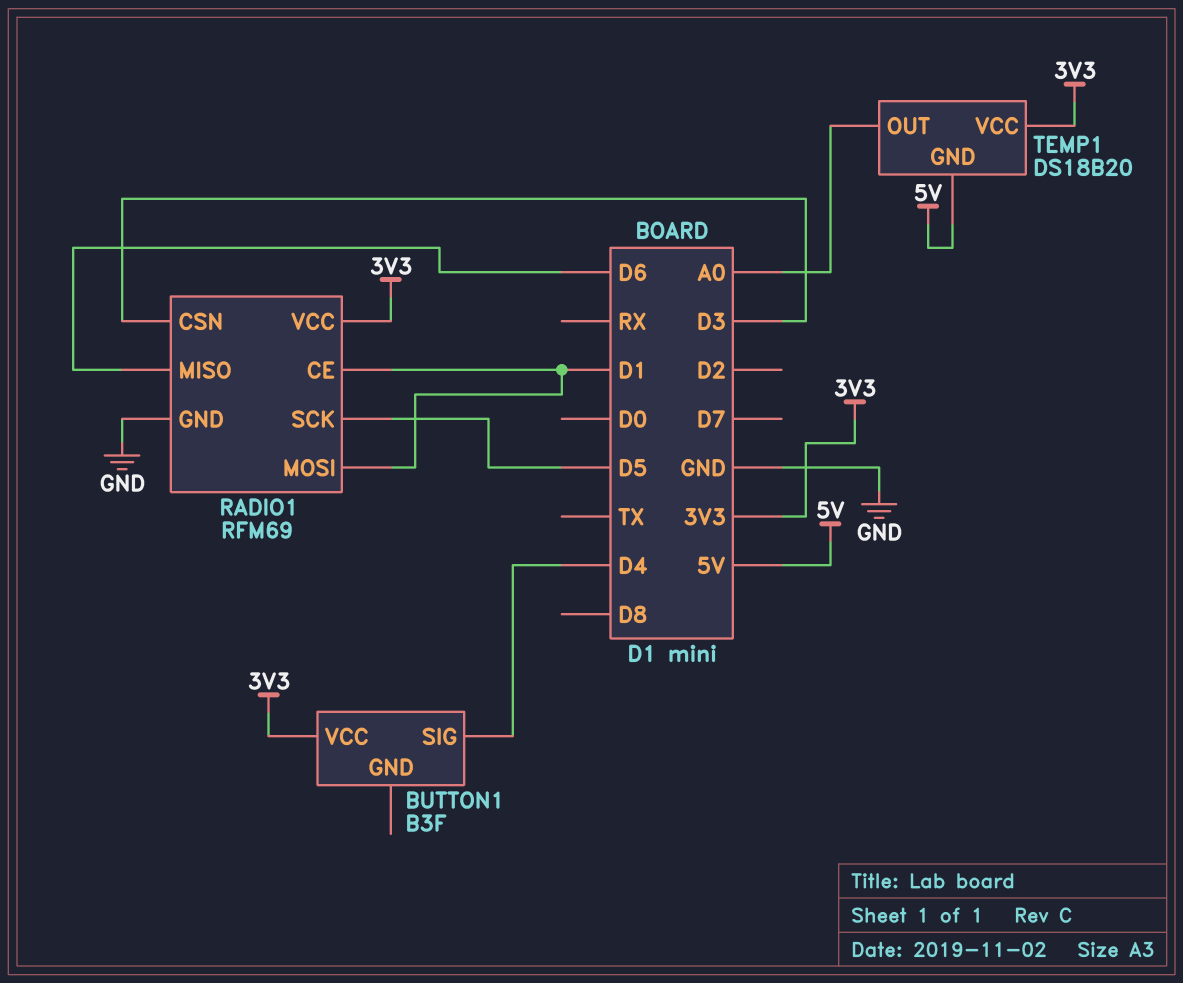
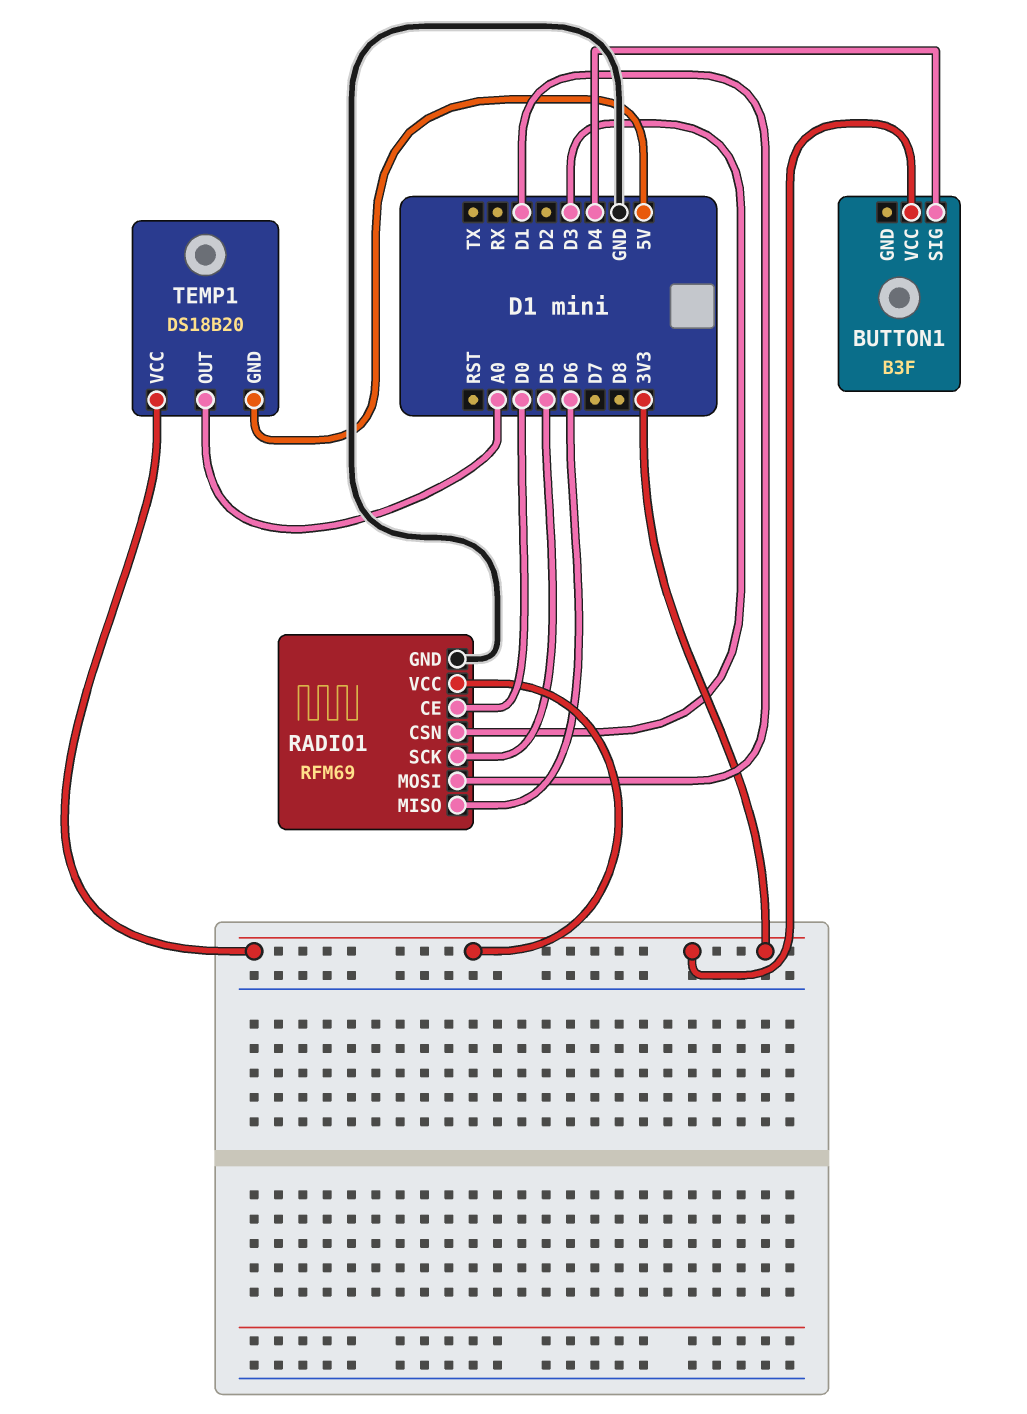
RADIO1 pin CE: D1 -> D0

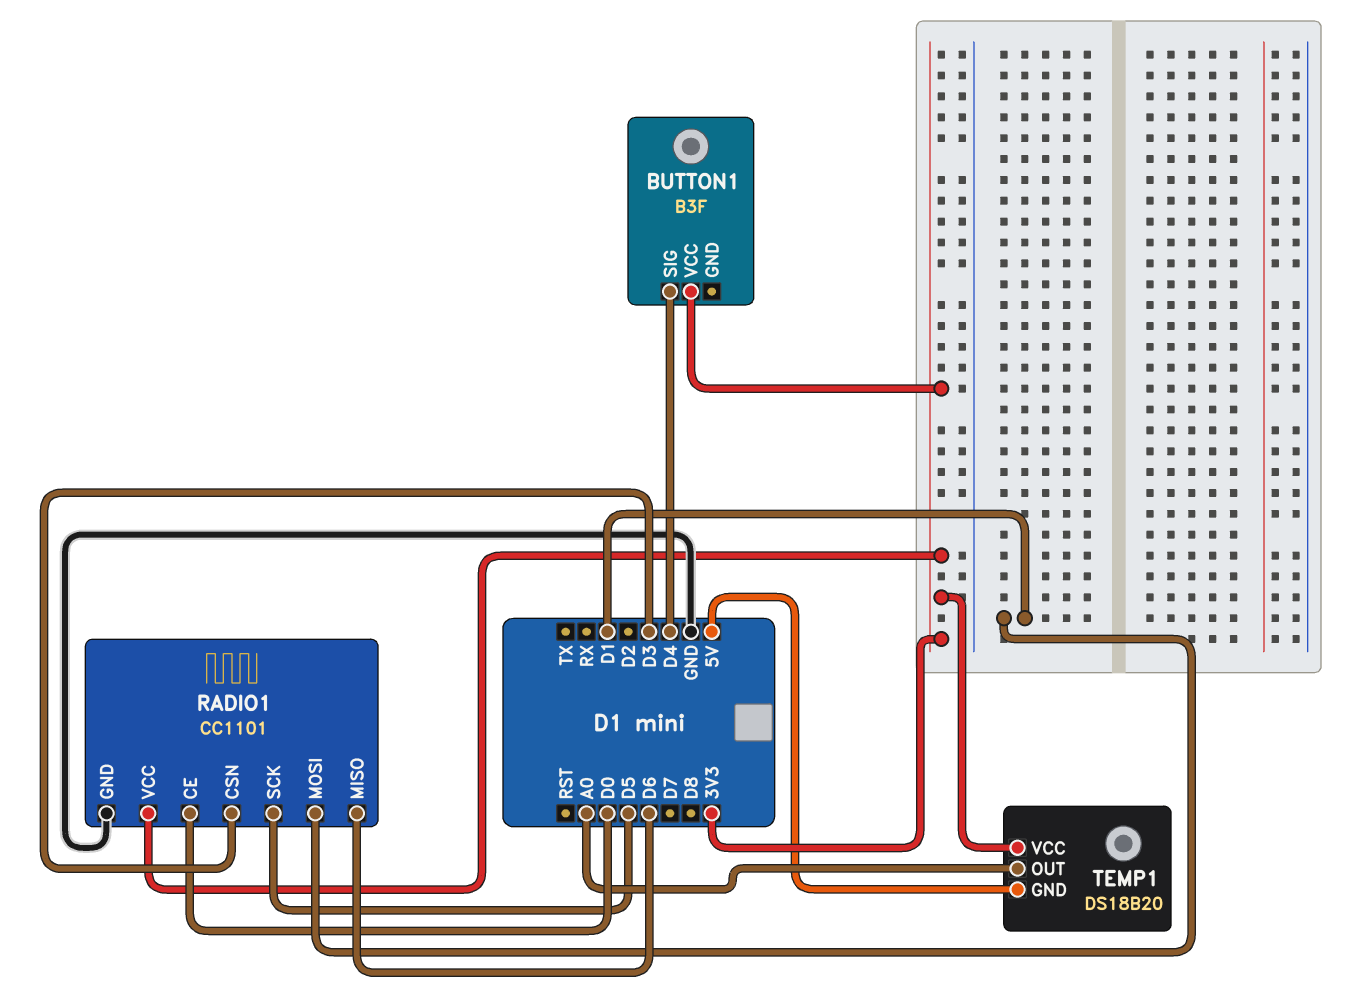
RADIO1: RFM69 -> CC1101

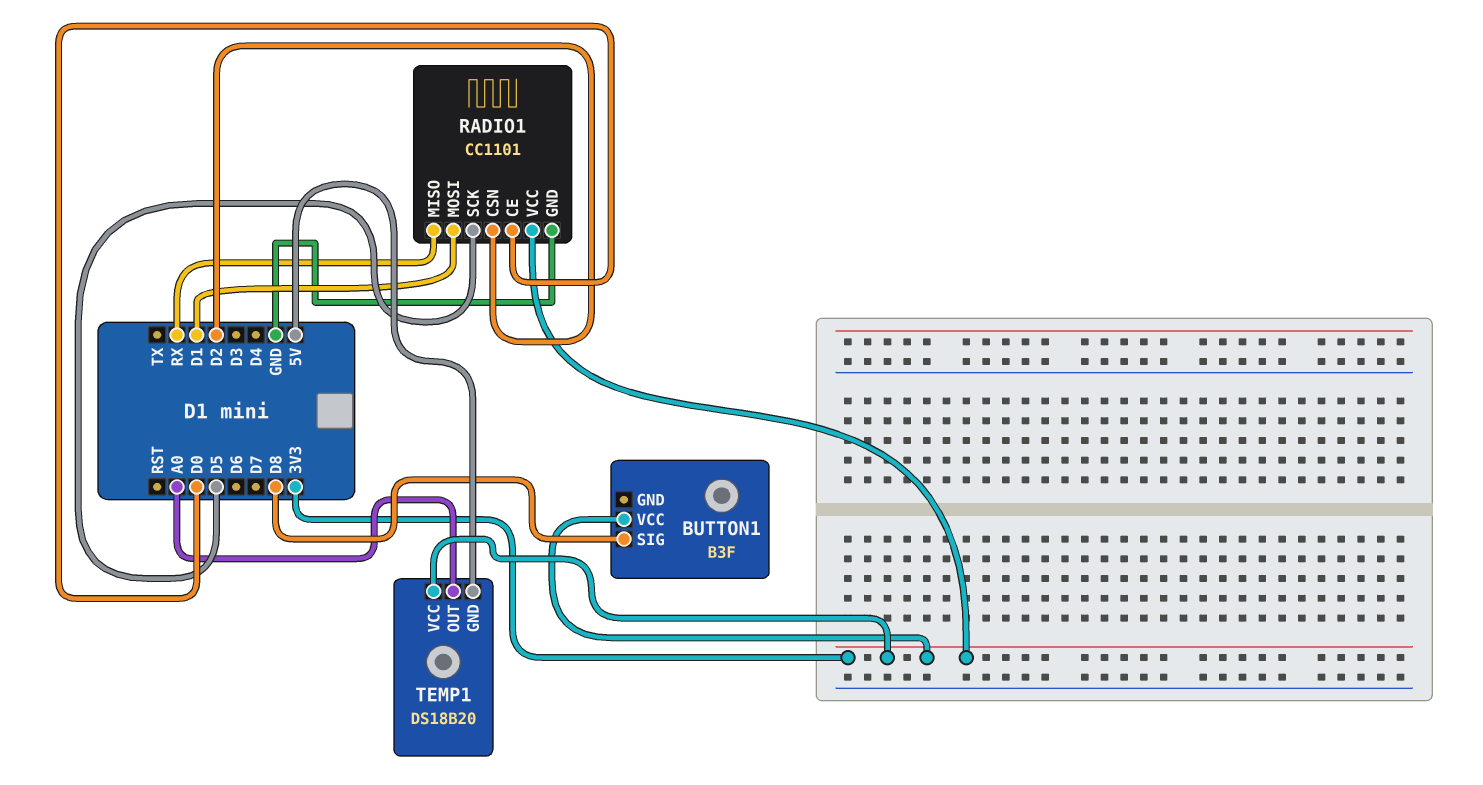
BUTTON1 pin SIG: D4 -> D8
RADIO1 pin CSN: D3 -> D2
RADIO1 pin MISO: D6 -> RX

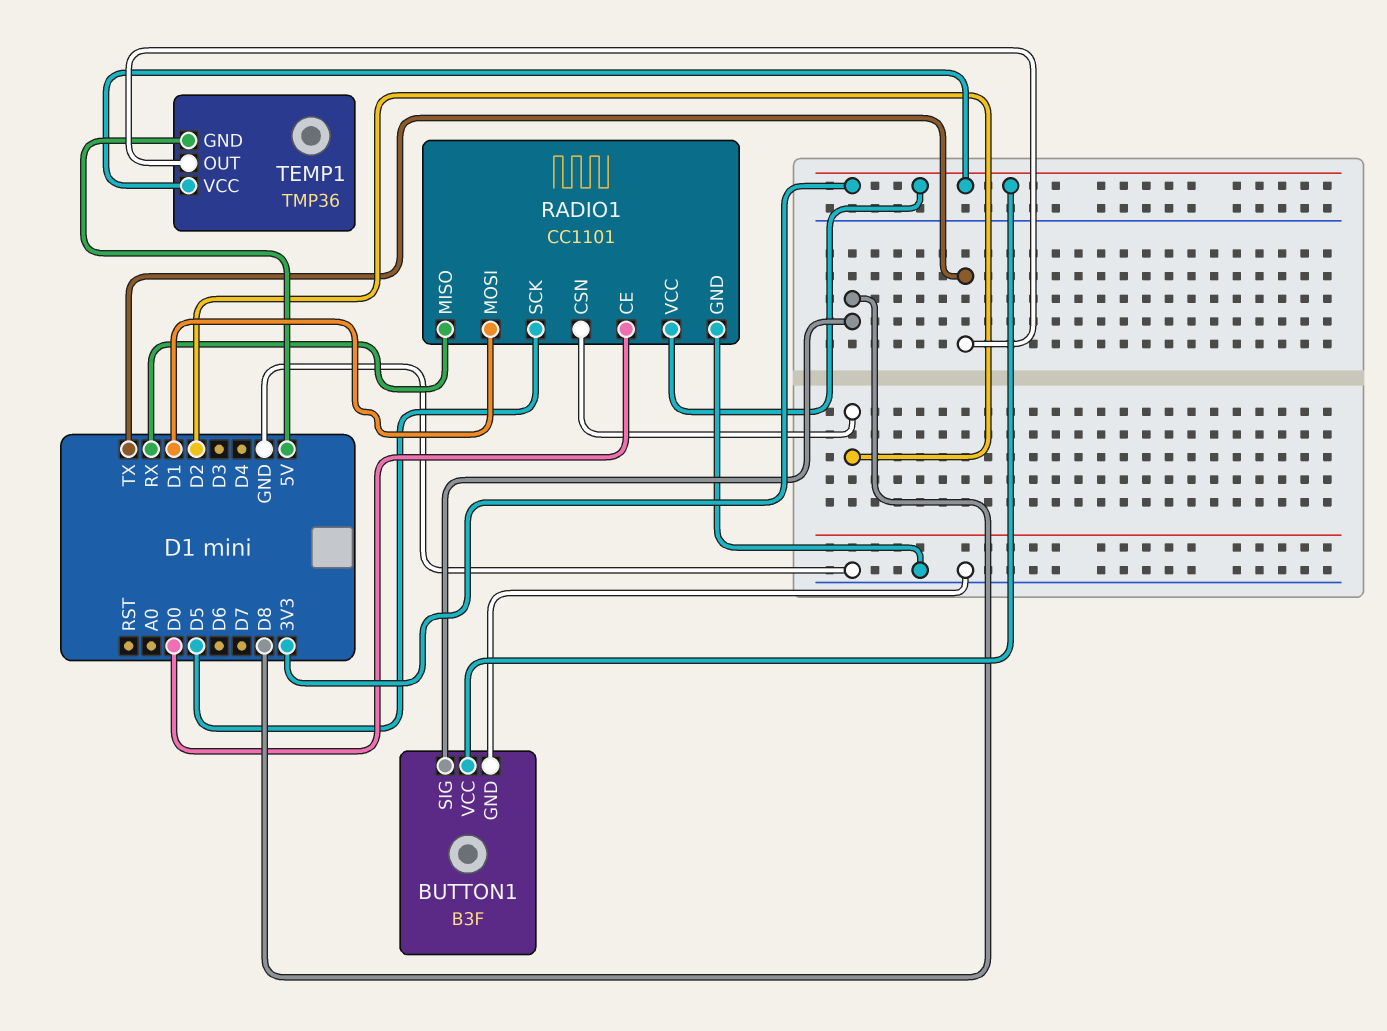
BUTTON1 pin GND: none -> GND
TEMP1: DS18B20 -> TMP36
TEMP1 pin OUT: A0 -> TX

